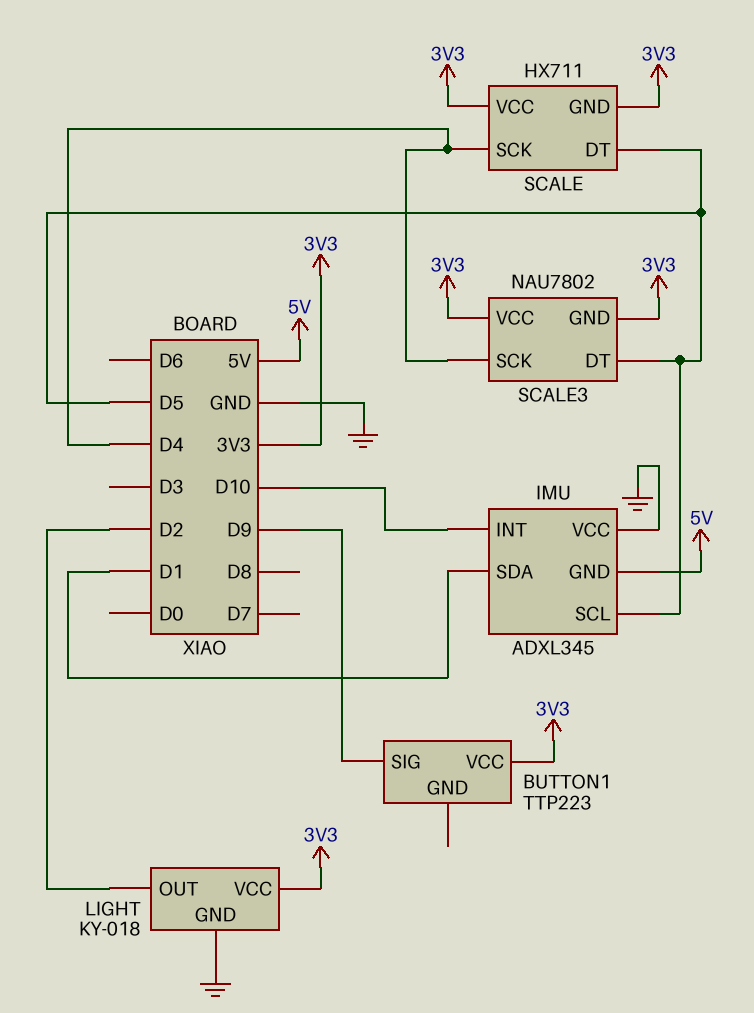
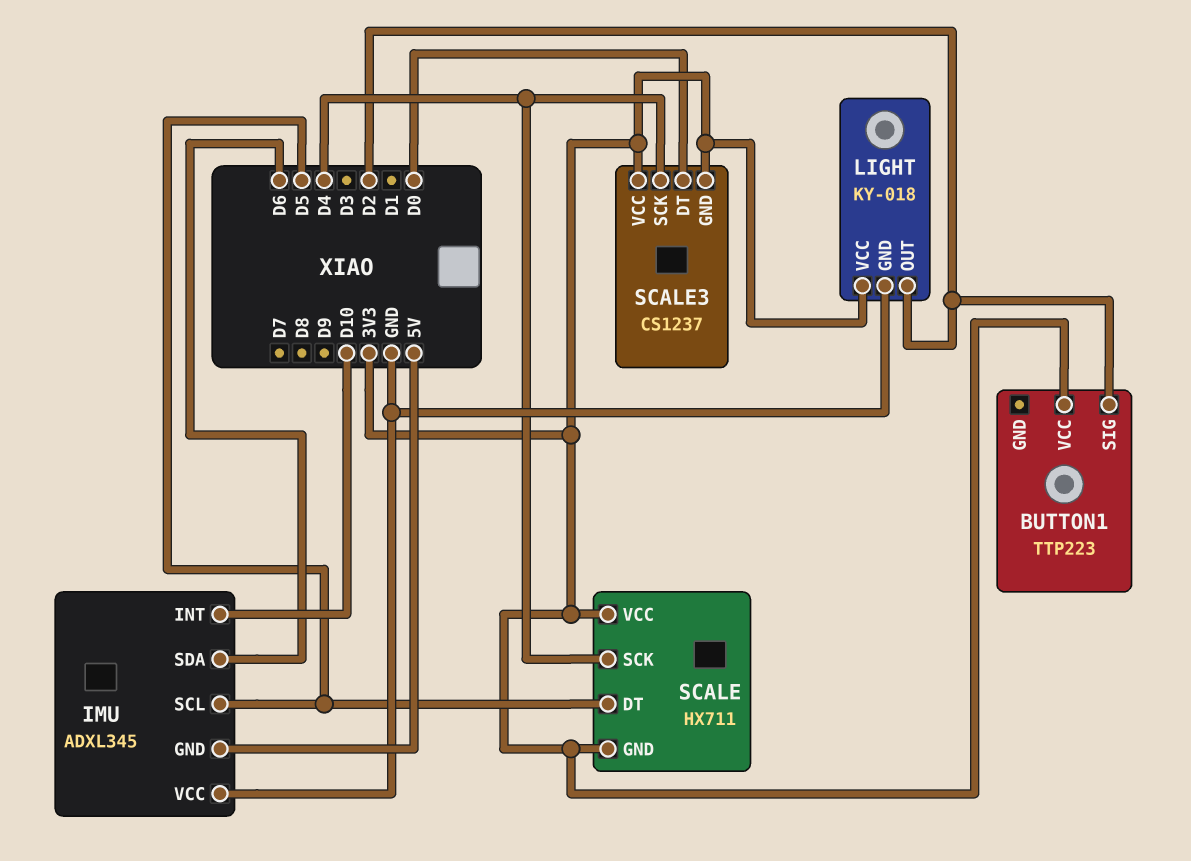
BUTTON1 pin SIG: D9 -> D2
IMU pin SDA: D1 -> D6
SCALE3: NAU7802 -> CS1237
SCALE3 pin DT: D5 -> D0

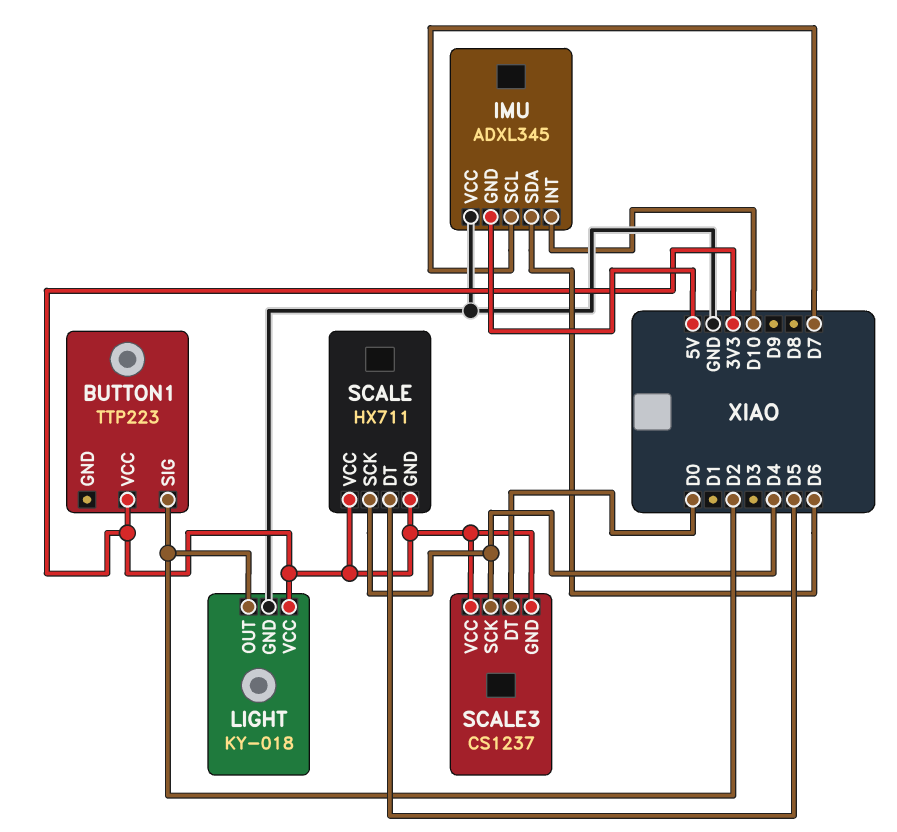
IMU pin SCL: D5 -> D7

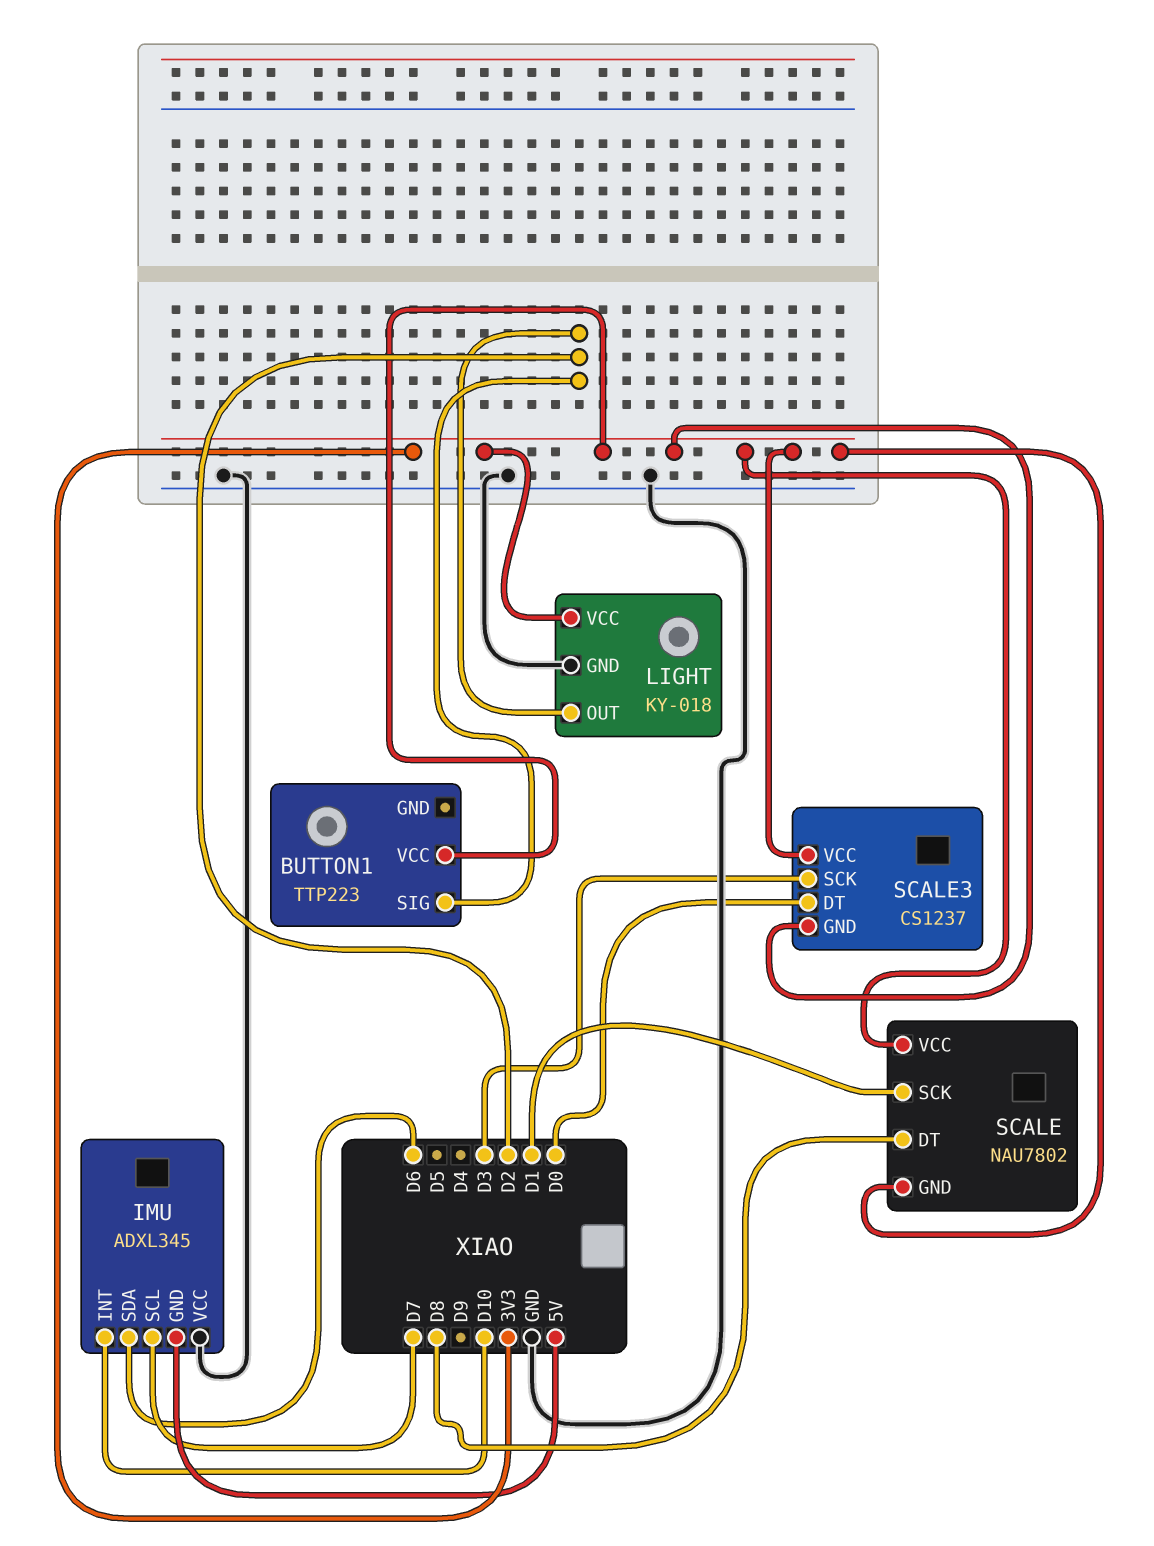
SCALE: HX711 -> NAU7802
SCALE pin DT: D5 -> D8
SCALE pin SCK: D4 -> D1
SCALE3 pin SCK: D4 -> D3

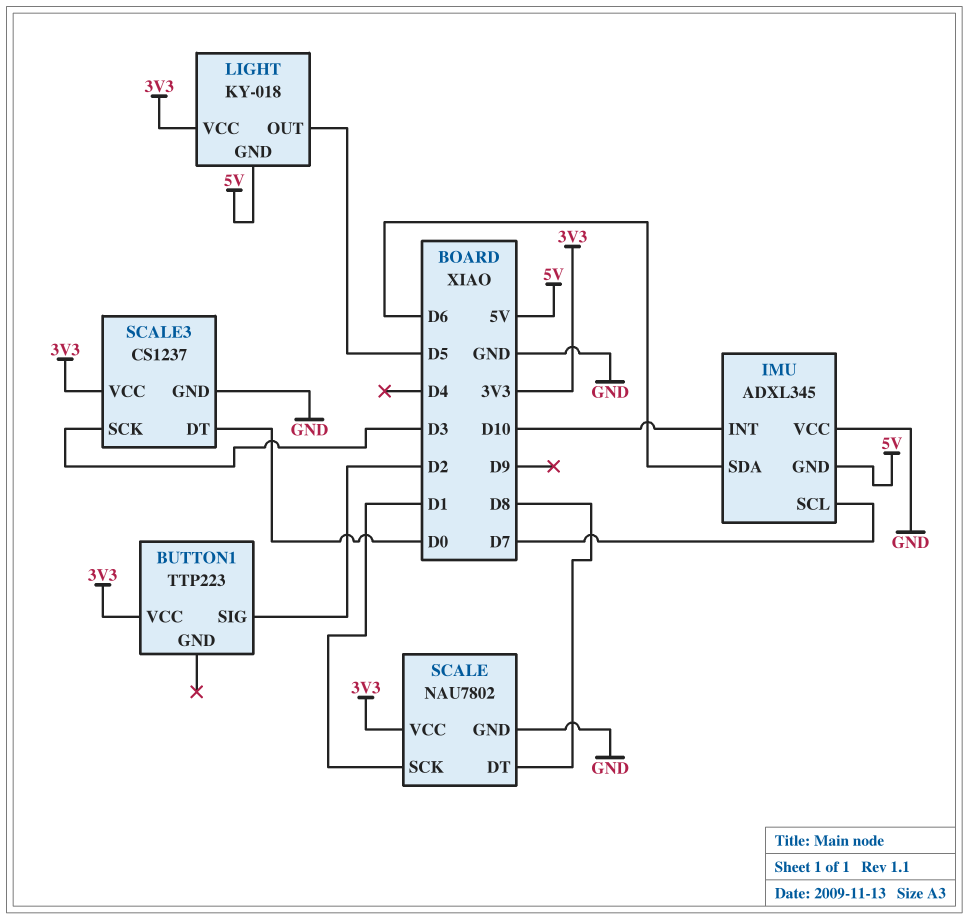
LIGHT pin GND: GND -> 5V
LIGHT pin OUT: D2 -> D5
SCALE pin GND: 3V3 -> GND
SCALE3 pin GND: 3V3 -> GND

